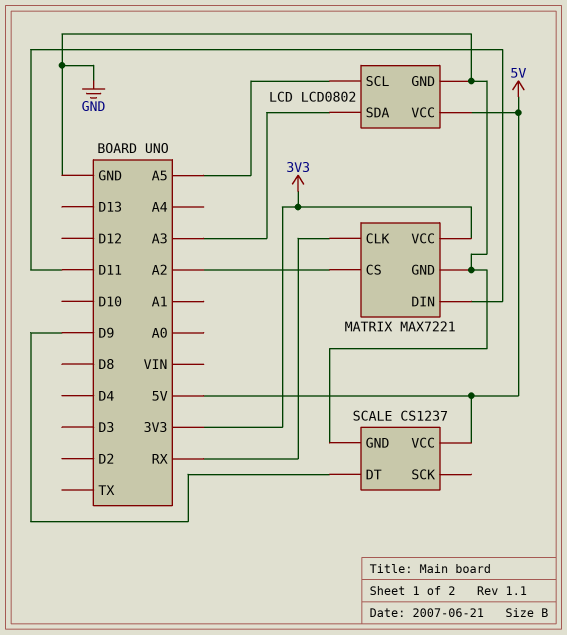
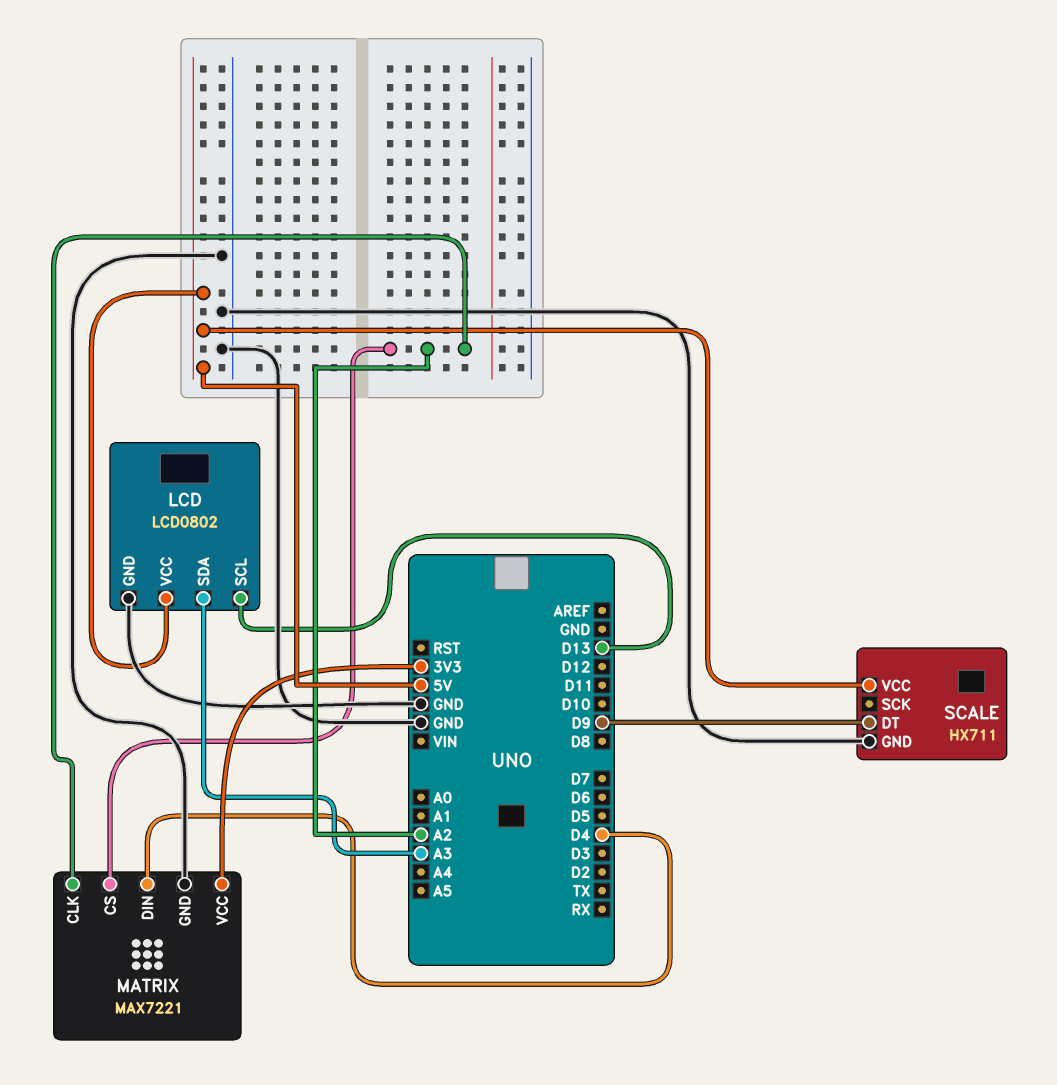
LCD pin SCL: A5 -> D13
MATRIX pin CLK: RX -> A2
MATRIX pin DIN: D11 -> D4
SCALE: CS1237 -> HX711

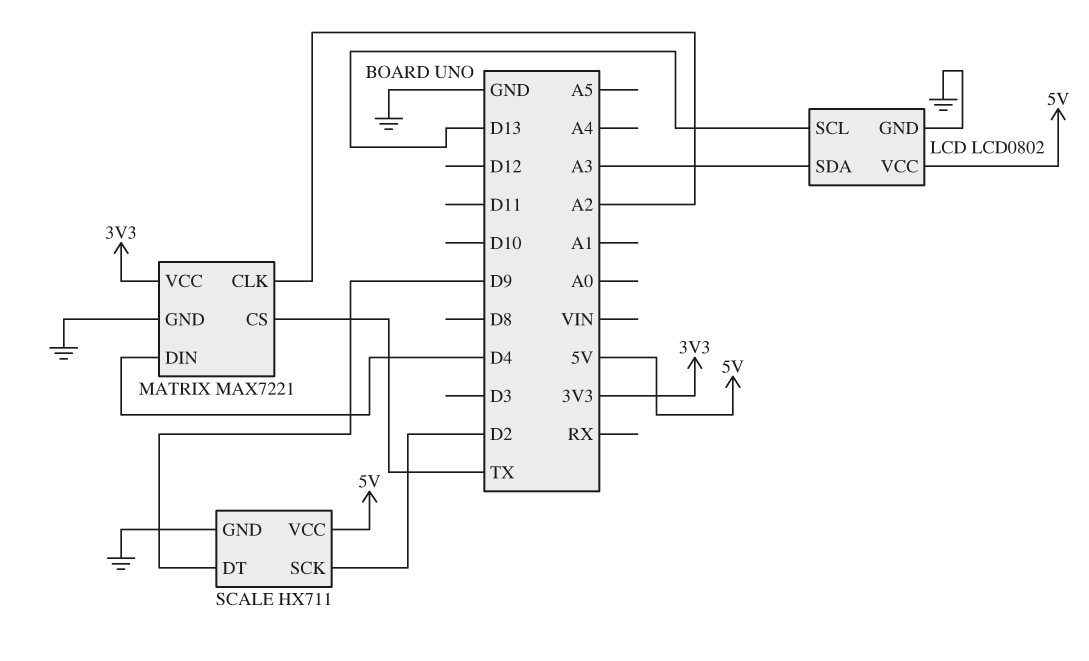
MATRIX pin CS: A2 -> TX
SCALE pin SCK: none -> D2

